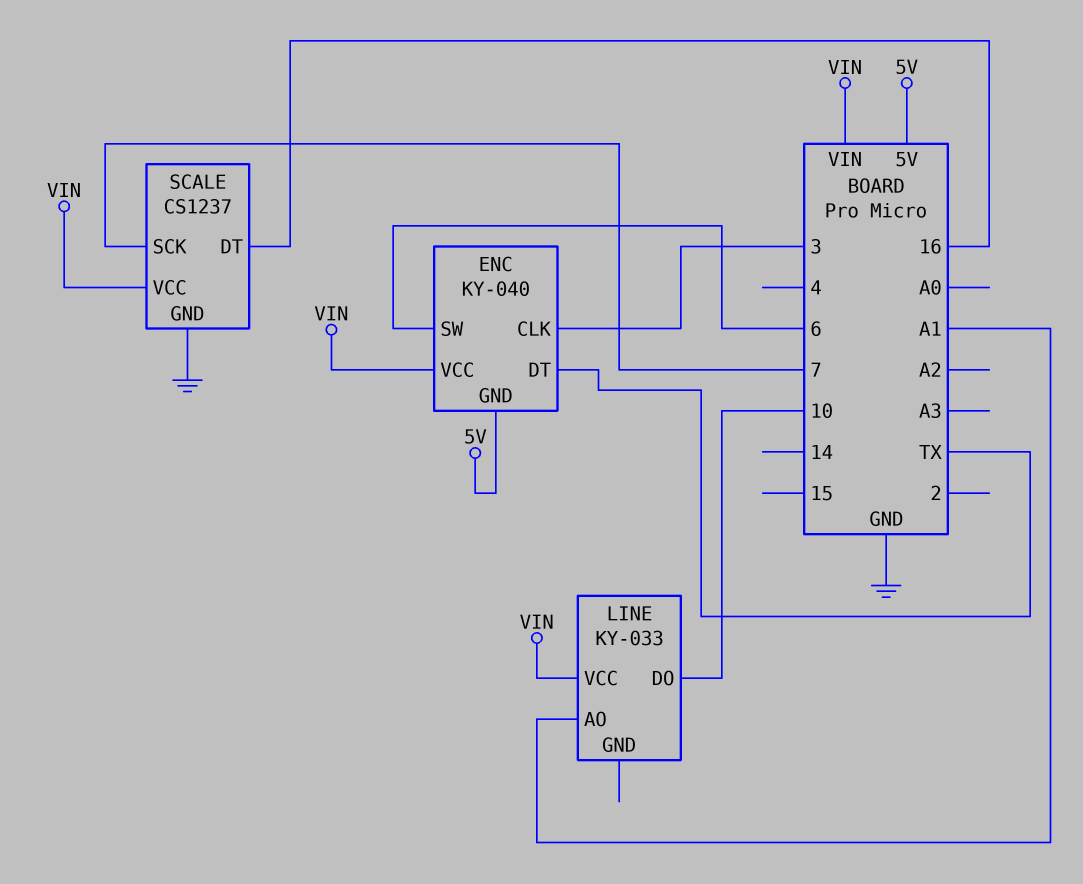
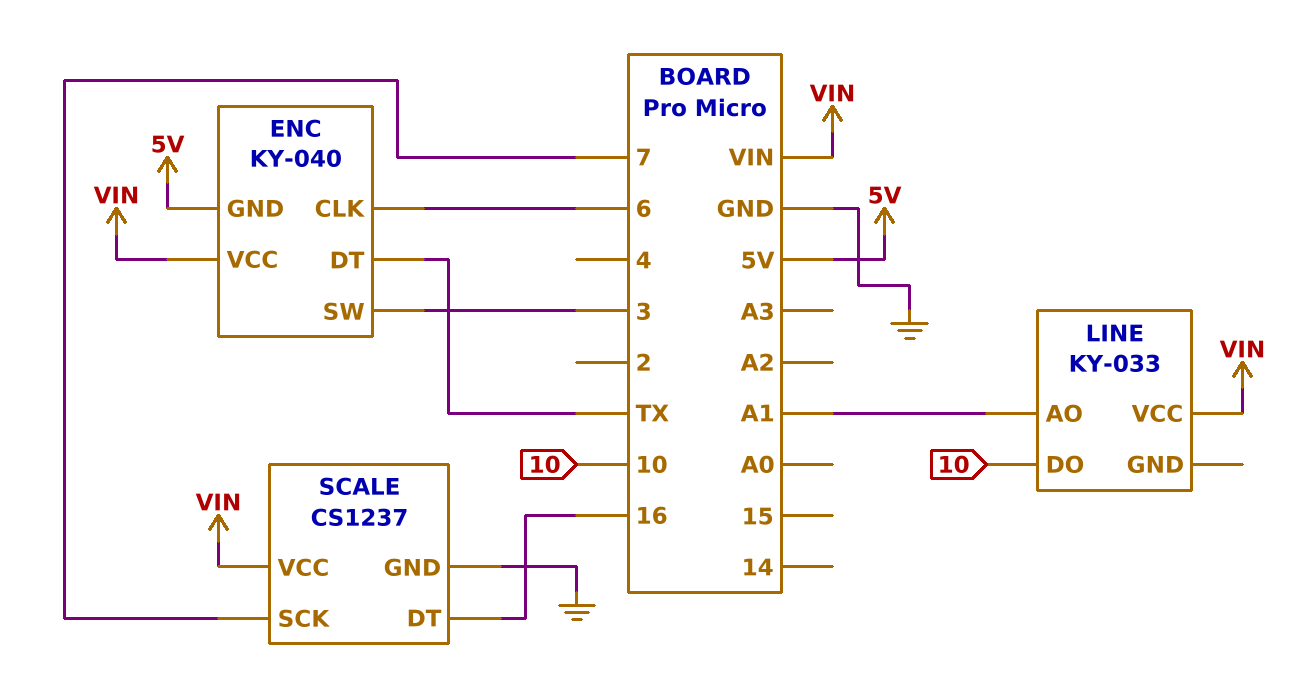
ENC pin CLK: 3 -> 6
ENC pin SW: 6 -> 3

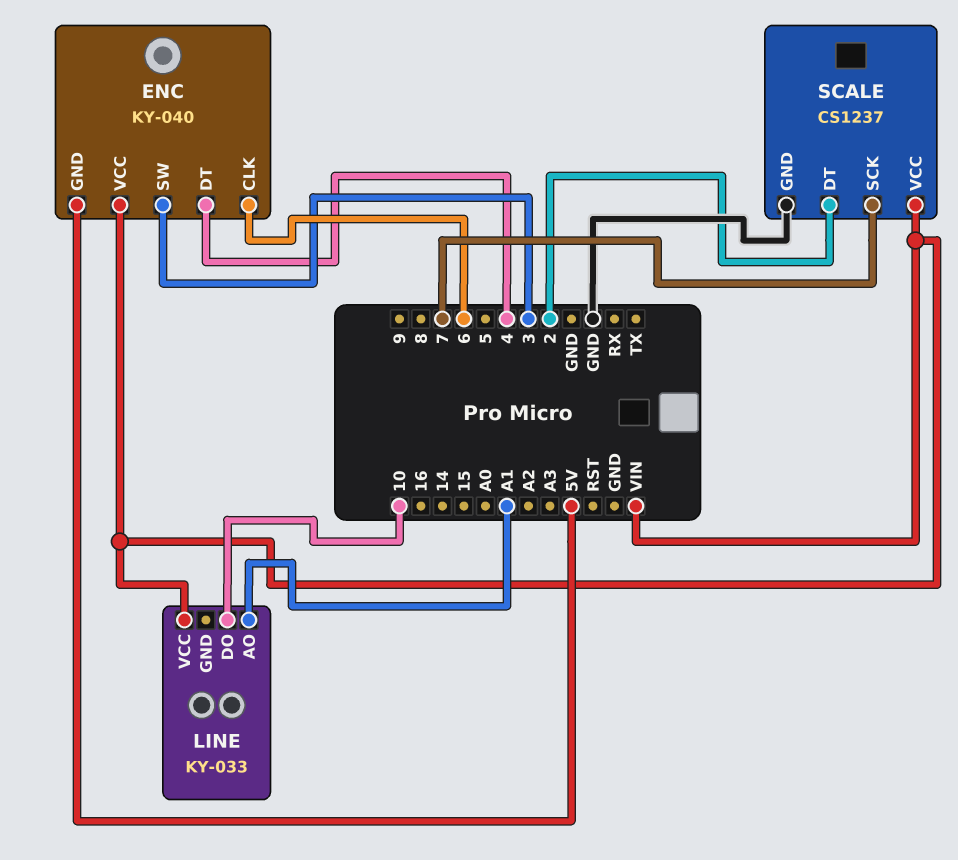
ENC pin DT: TX -> 4
SCALE pin DT: 16 -> 2

